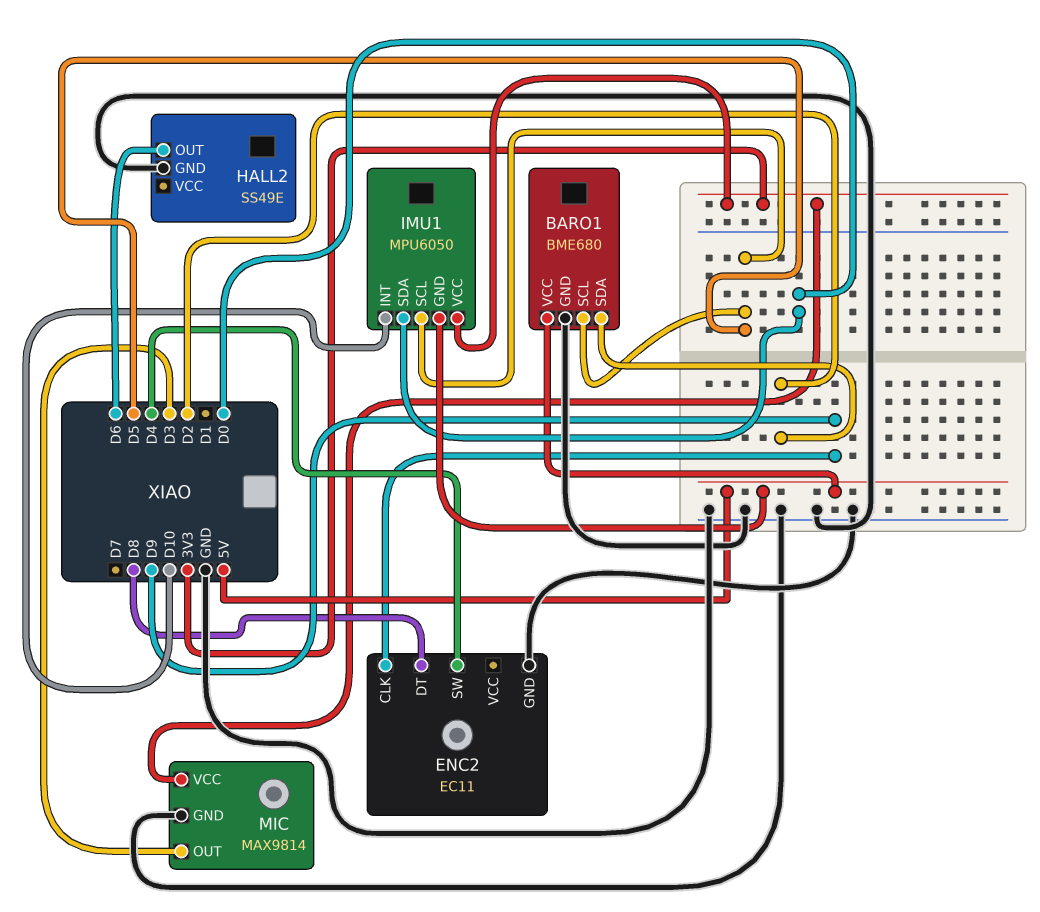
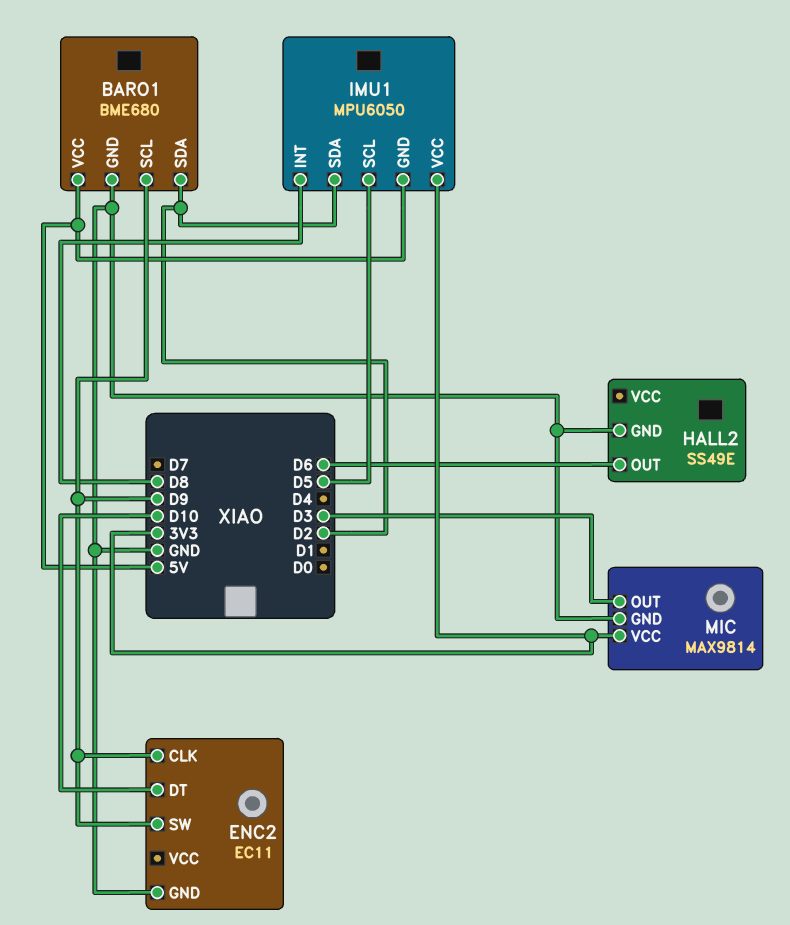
BARO1 pin SCL: D5 -> D9
ENC2 pin DT: D8 -> D10
ENC2 pin SW: D4 -> D9
IMU1 pin INT: D10 -> D8
IMU1 pin SDA: D0 -> D2

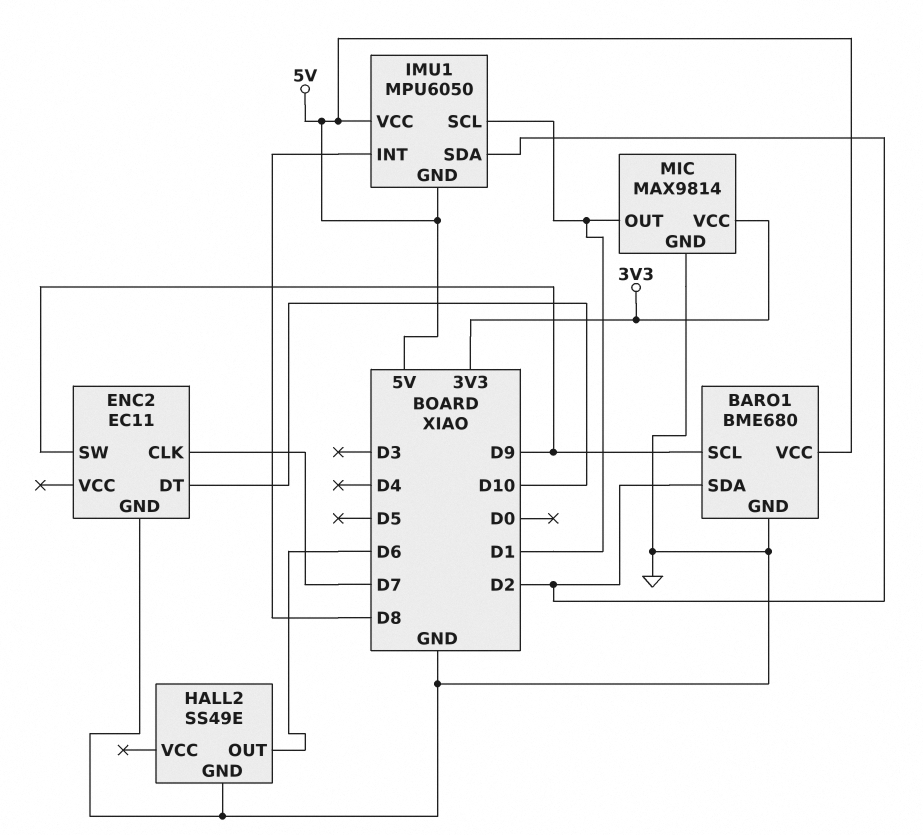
ENC2 pin CLK: D9 -> D7
IMU1 pin SCL: D5 -> D1
IMU1 pin VCC: 3V3 -> 5V
MIC pin OUT: D3 -> D1

